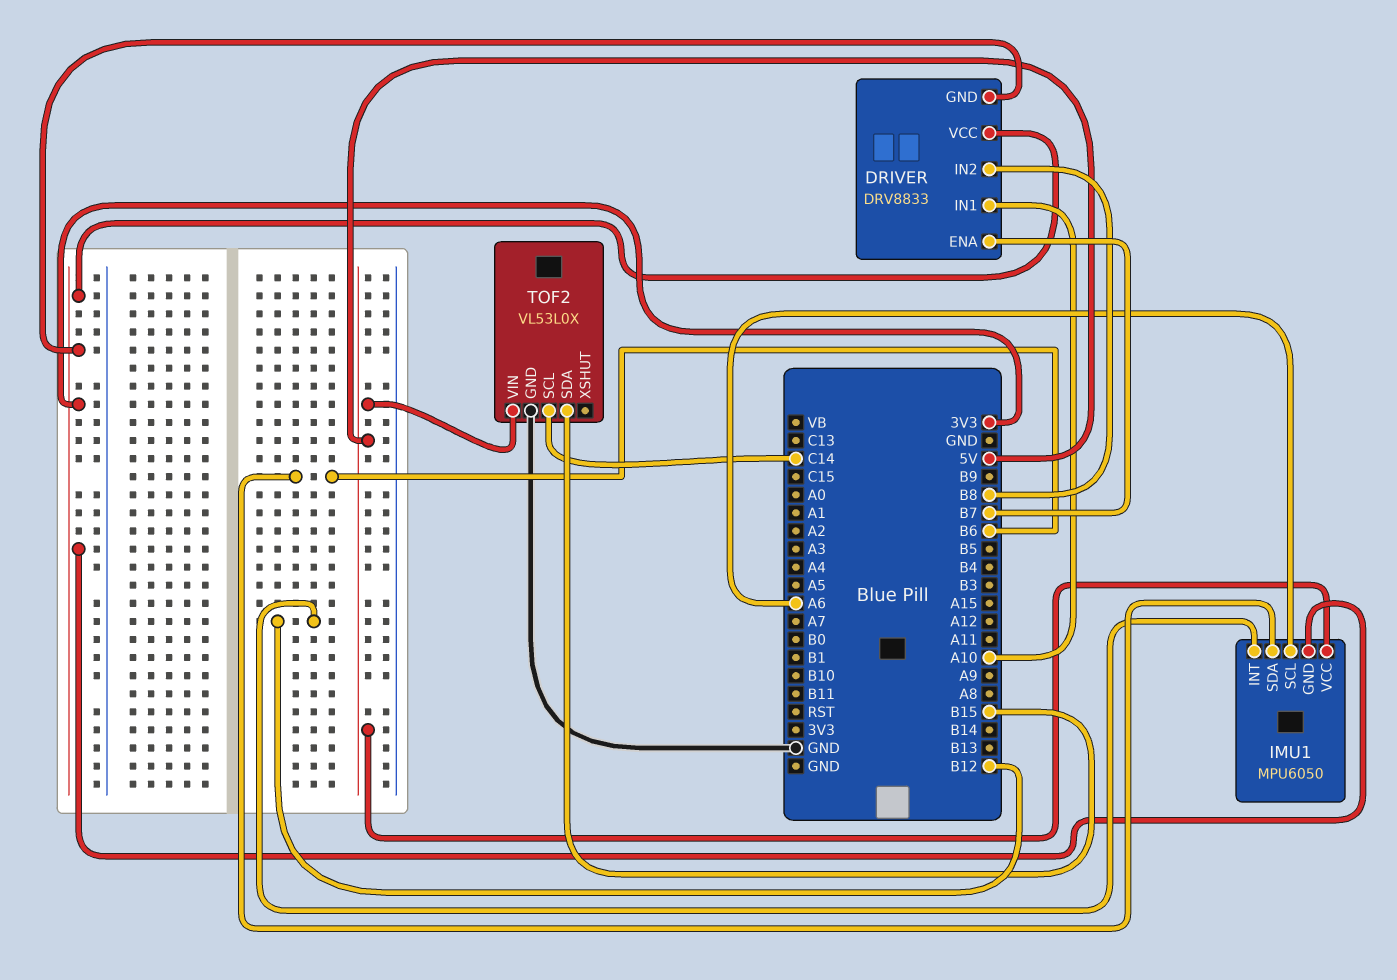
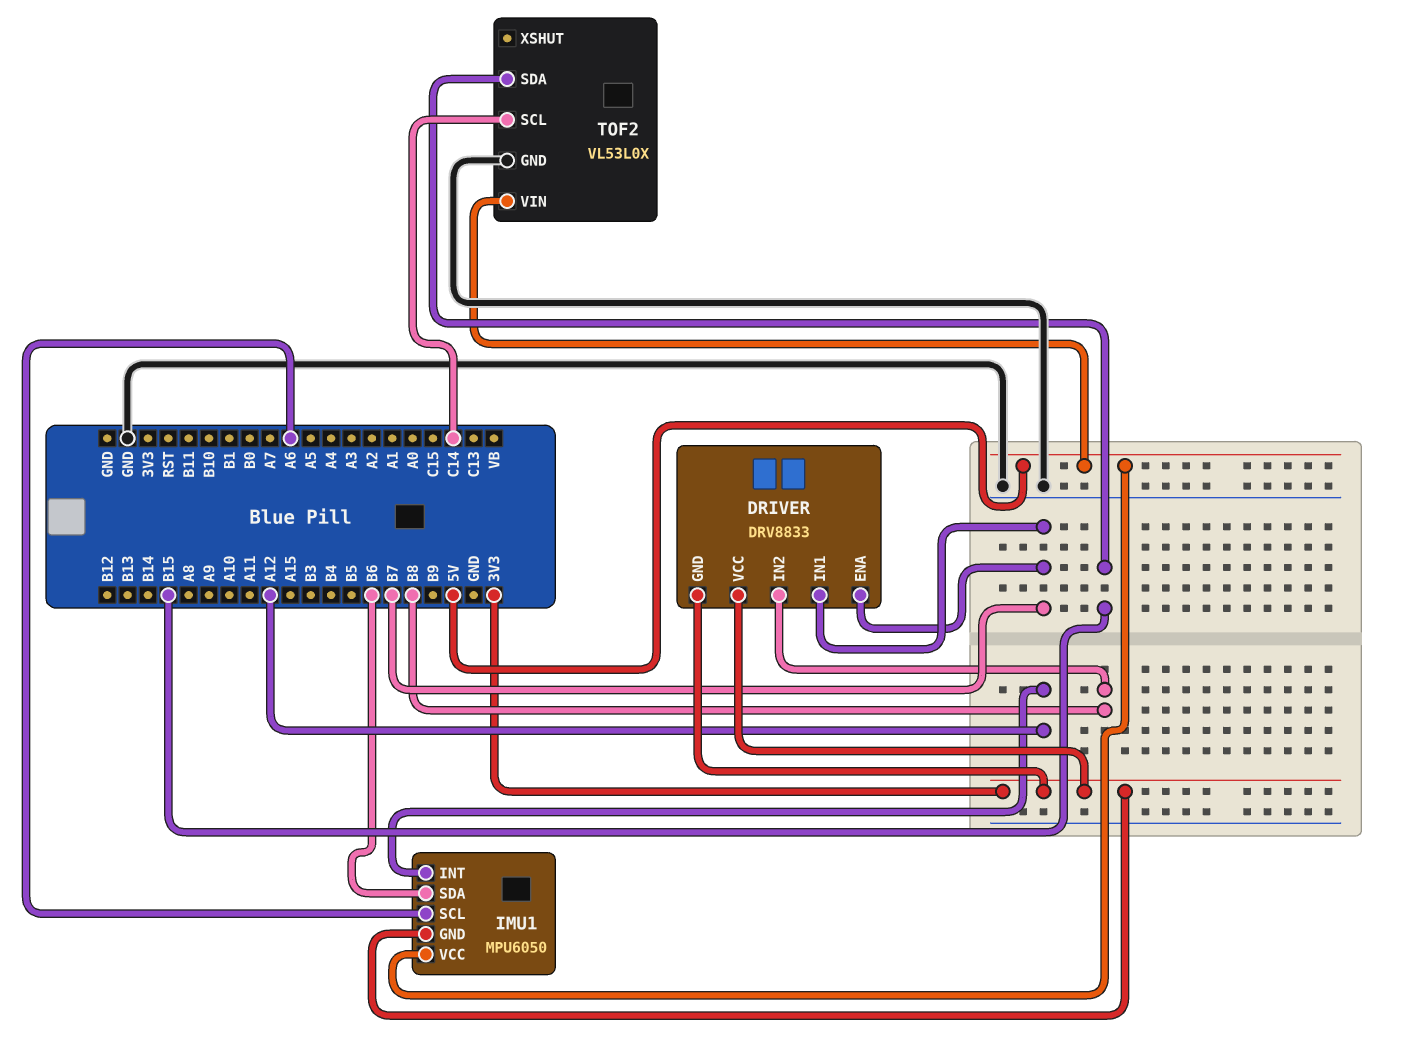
DRIVER pin IN1: A10 -> B7
IMU1 pin INT: B12 -> A12

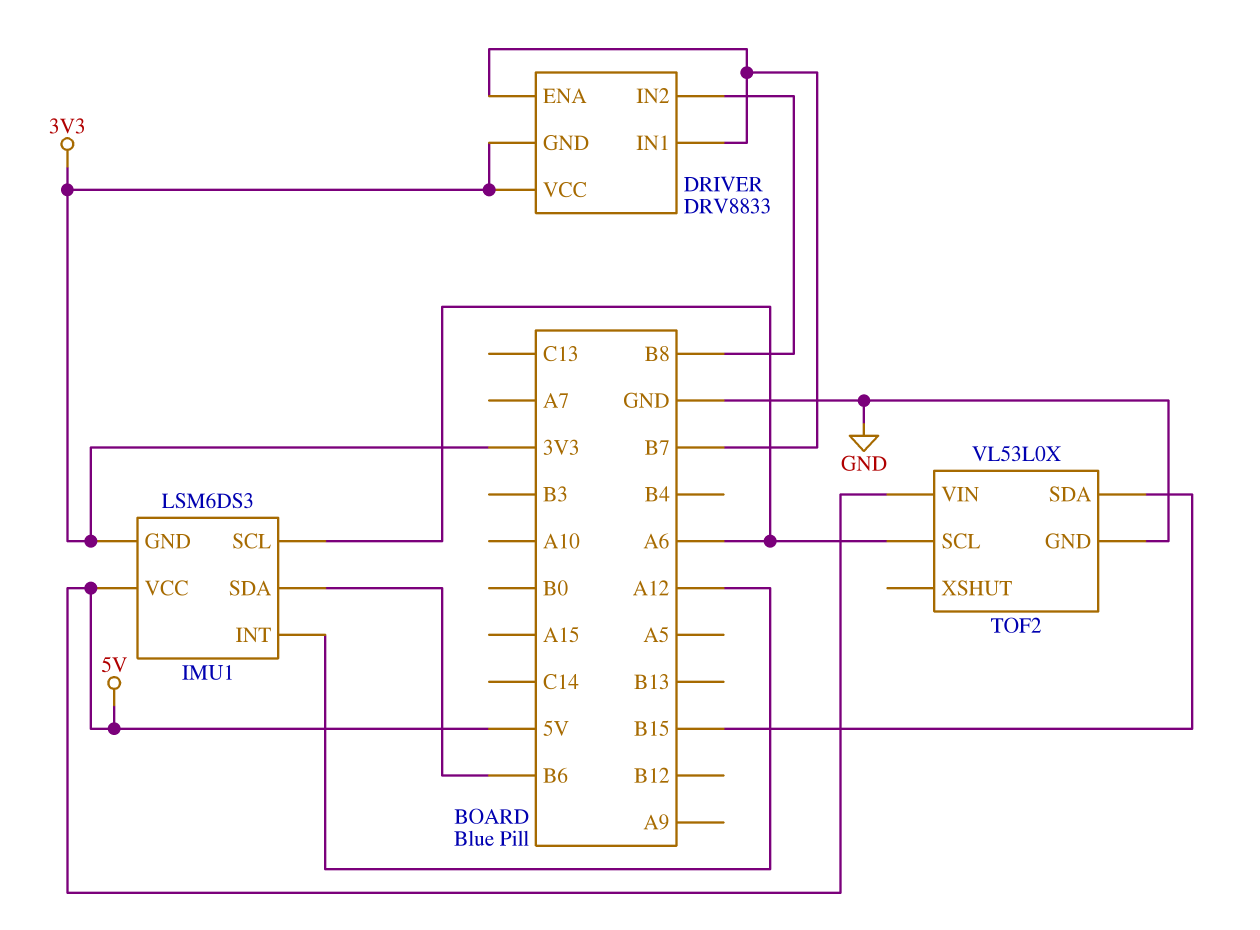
IMU1: MPU6050 -> LSM6DS3
TOF2 pin SCL: C14 -> A6

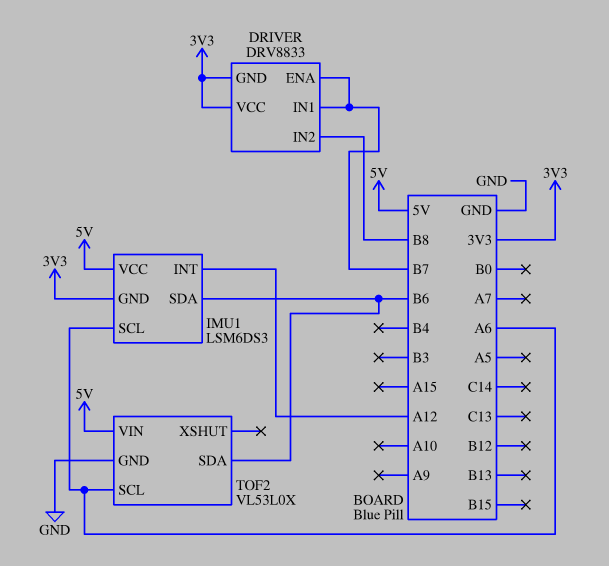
TOF2 pin SDA: B15 -> B6

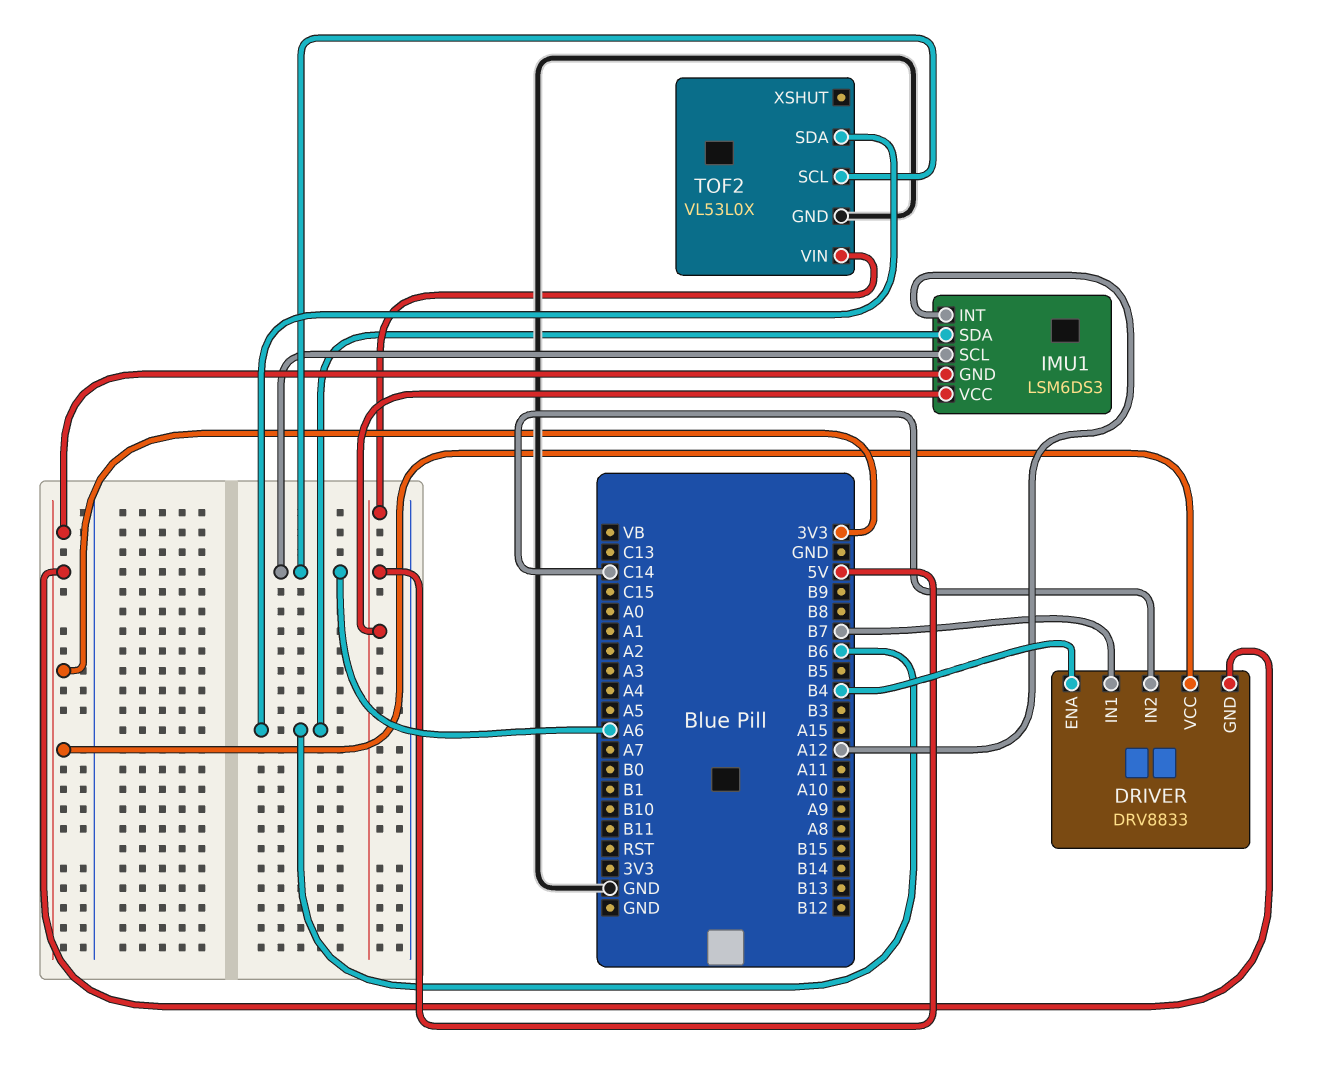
DRIVER pin ENA: B7 -> B4
DRIVER pin IN2: B8 -> C14

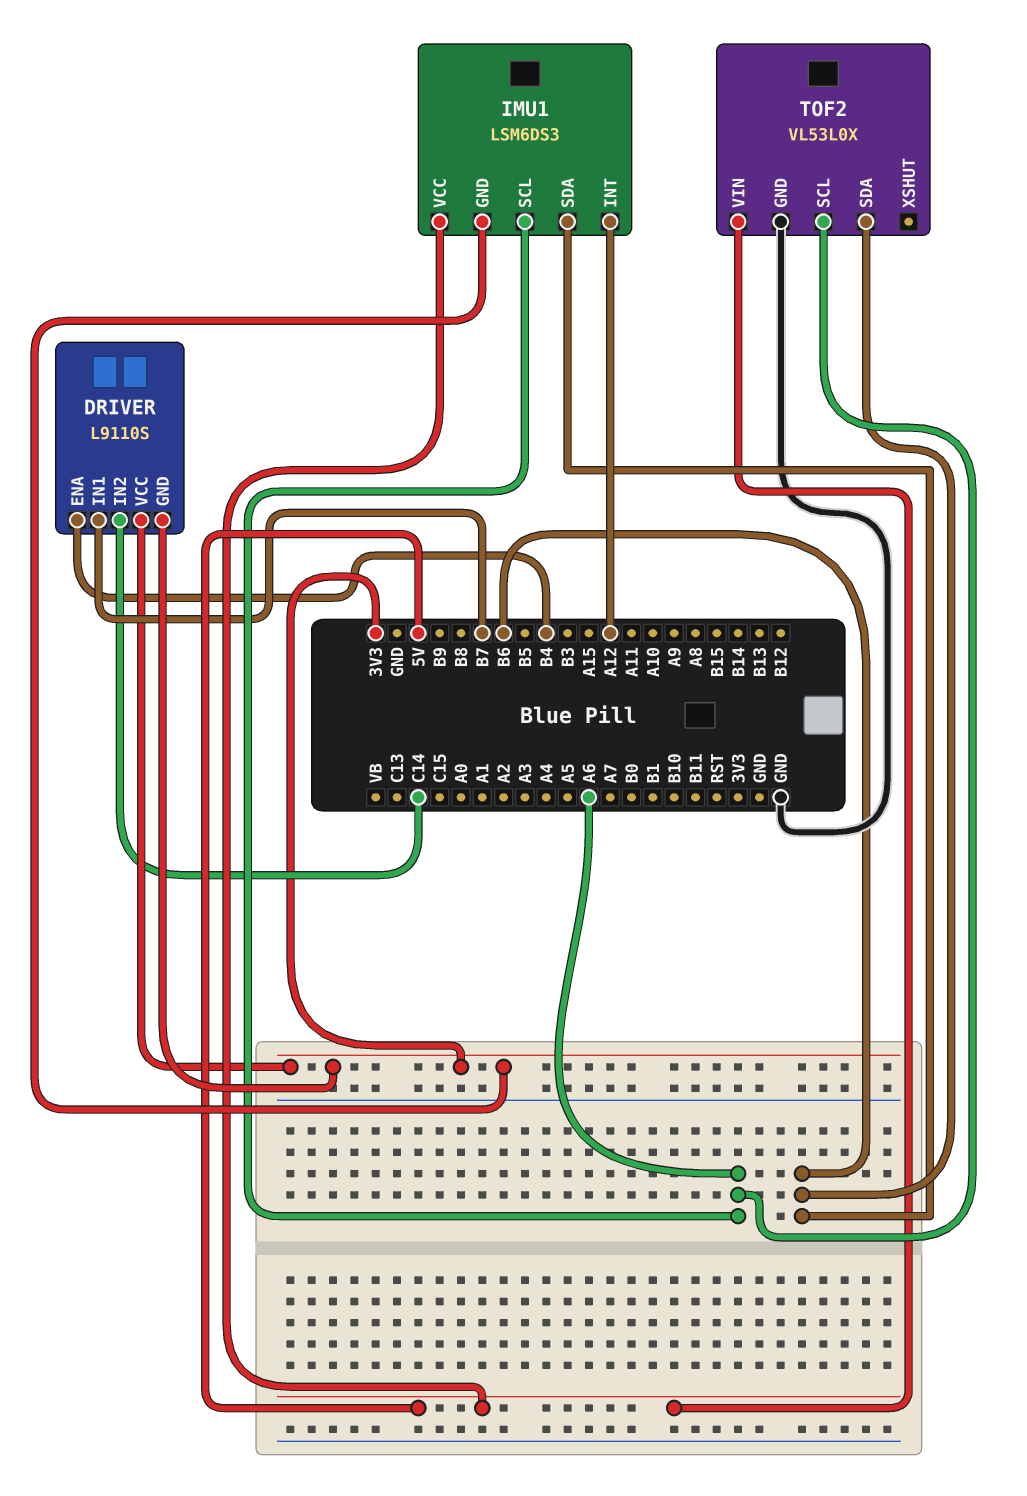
DRIVER: DRV8833 -> L9110S

